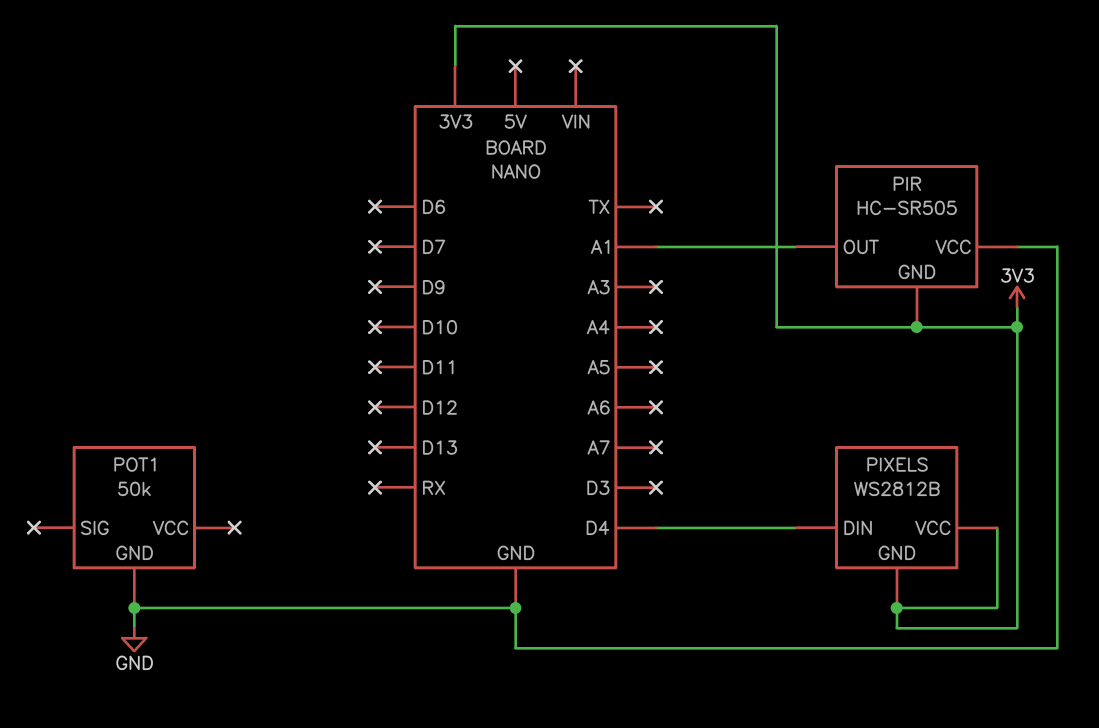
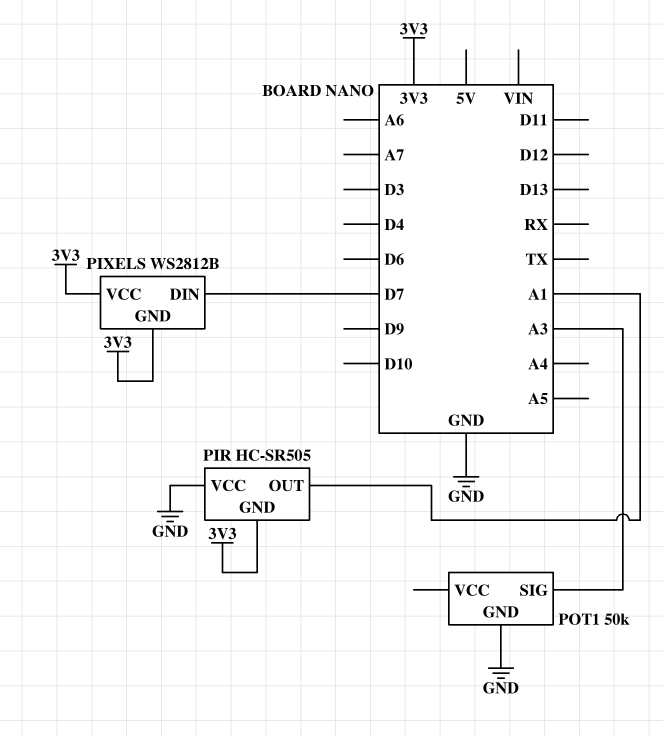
PIXELS pin DIN: D4 -> D7
POT1 pin SIG: none -> A3

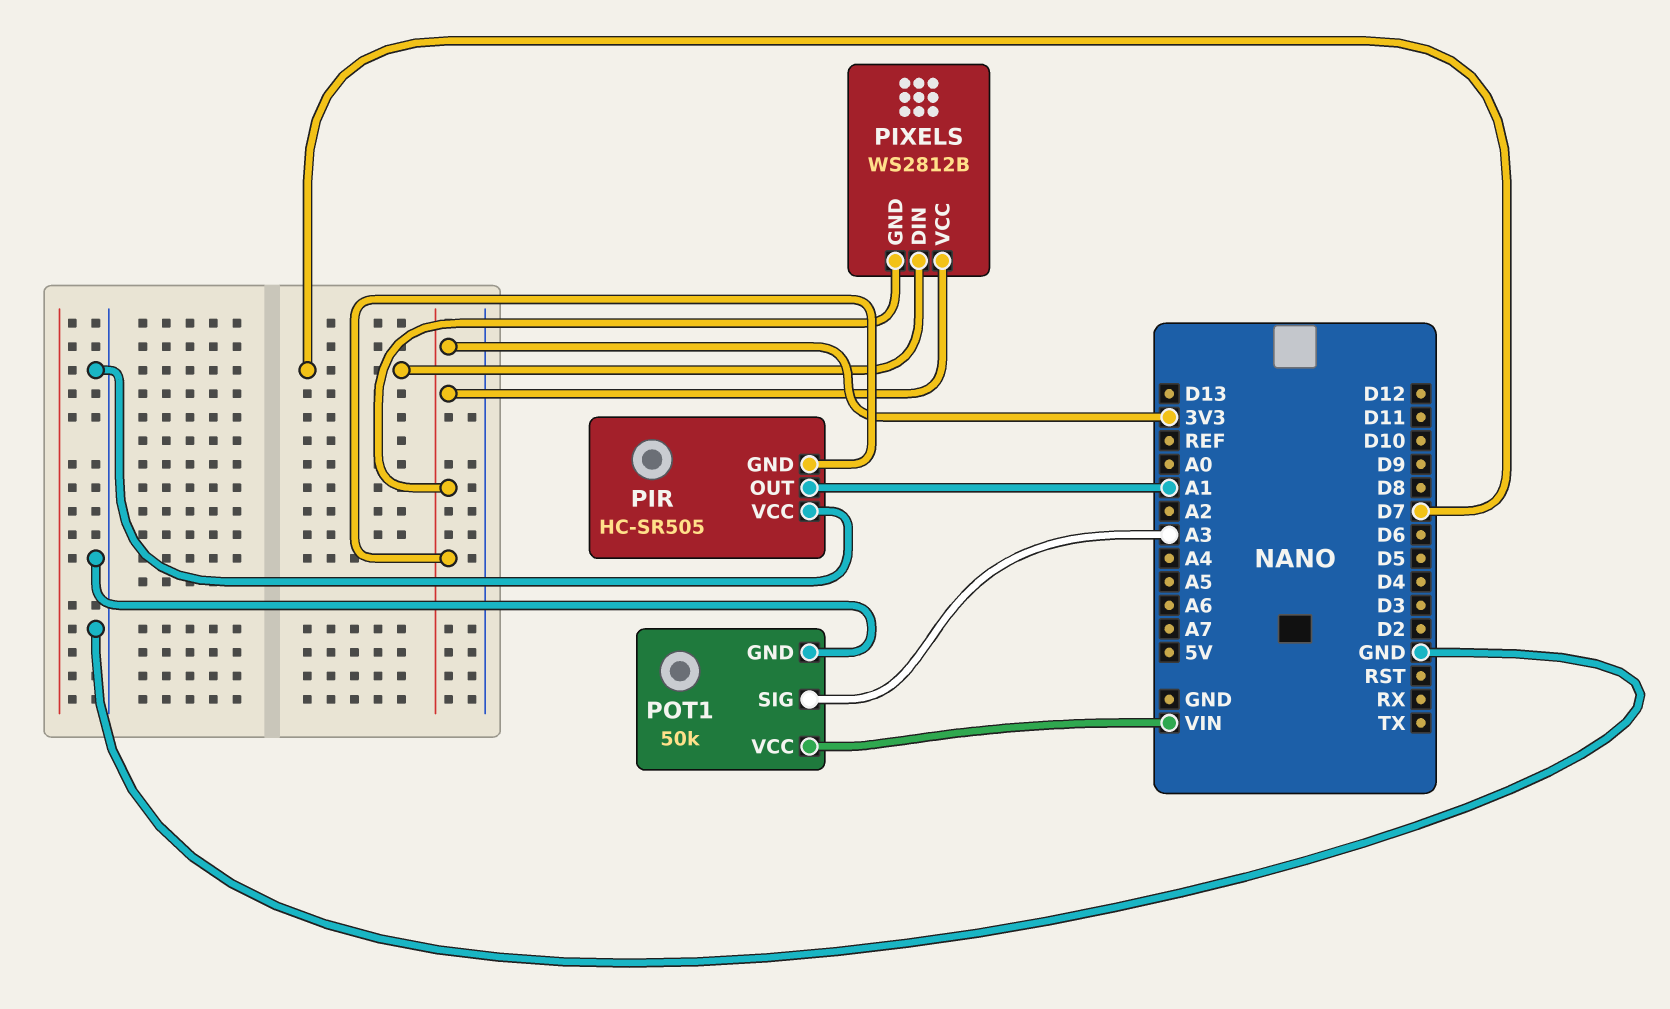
POT1 pin VCC: none -> VIN

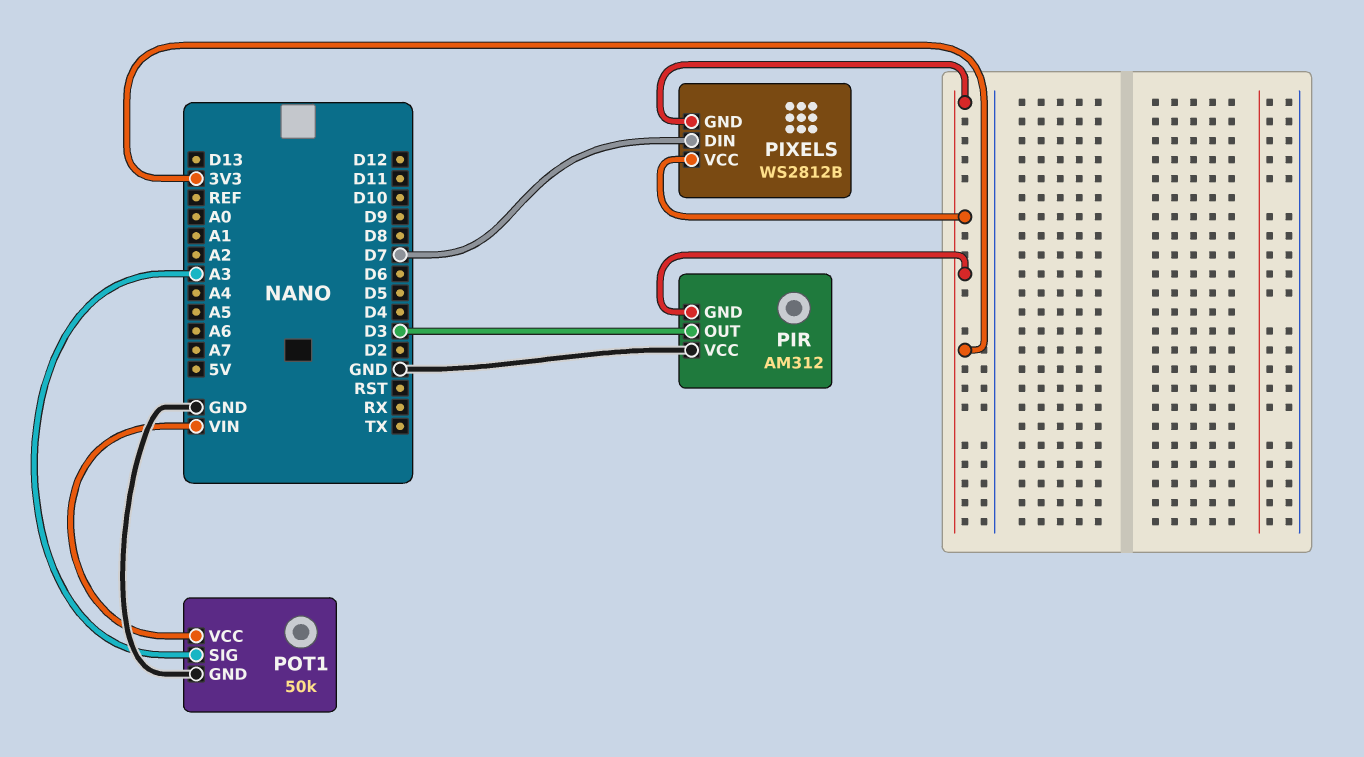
PIR: HC-SR505 -> AM312
PIR pin OUT: A1 -> D3

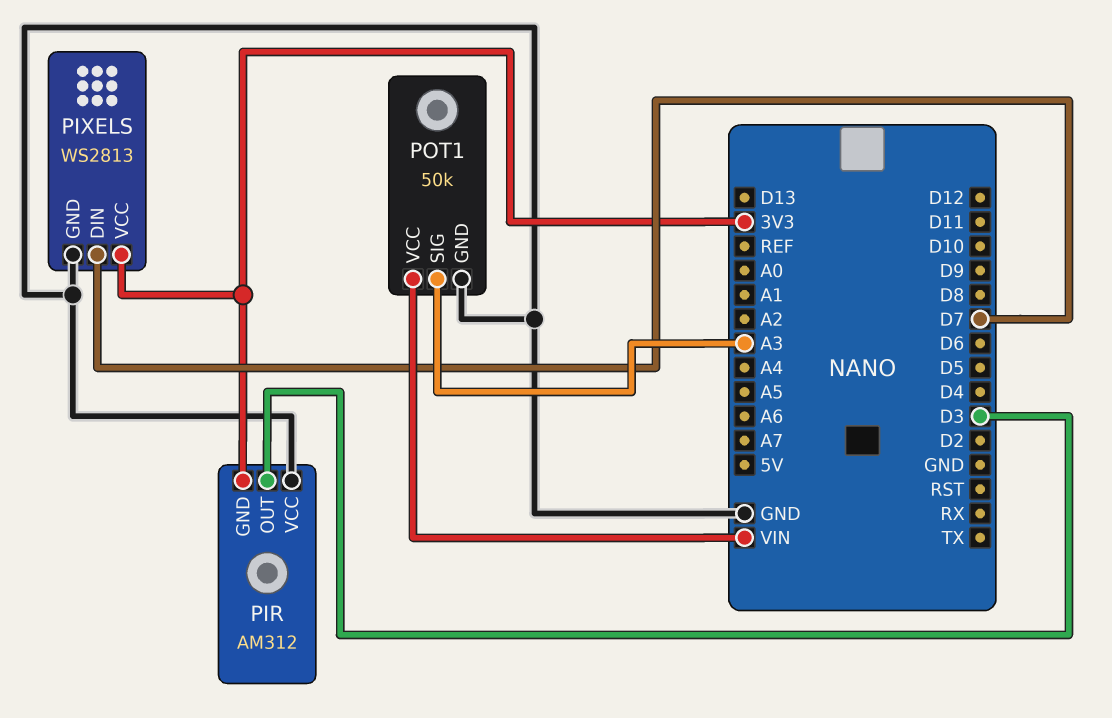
PIXELS: WS2812B -> WS2813
PIXELS pin GND: 3V3 -> GND

